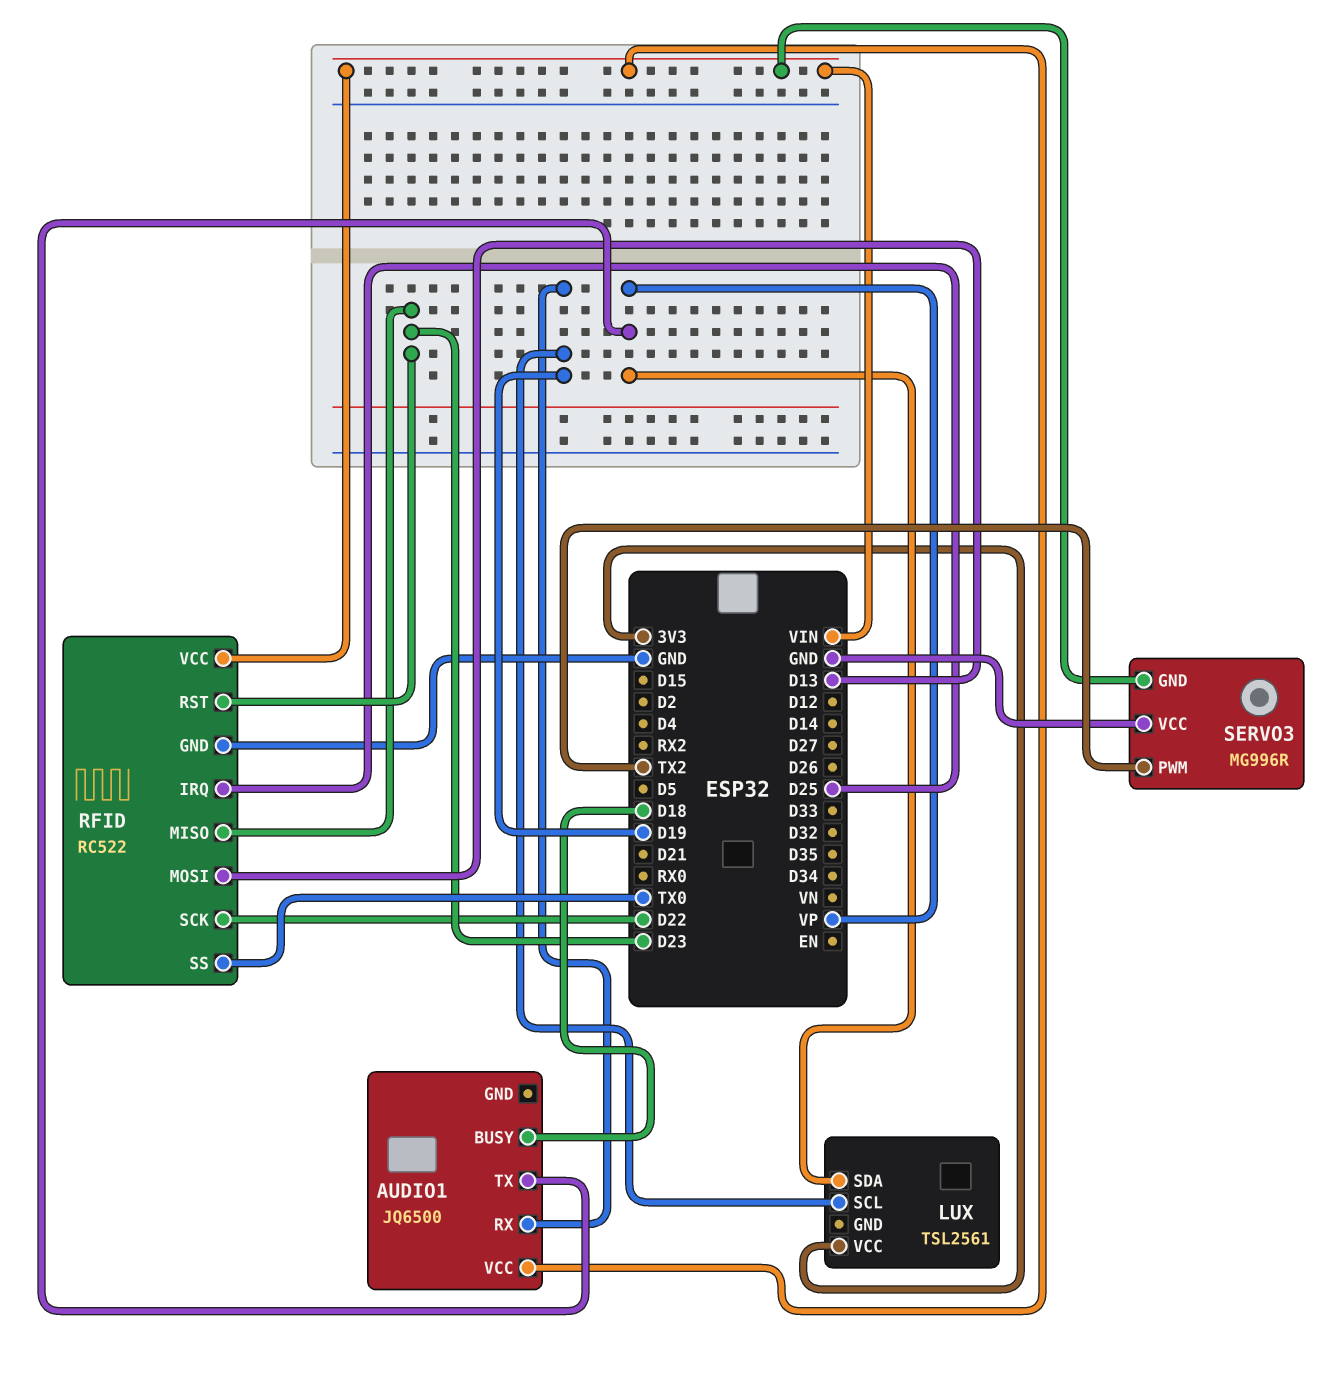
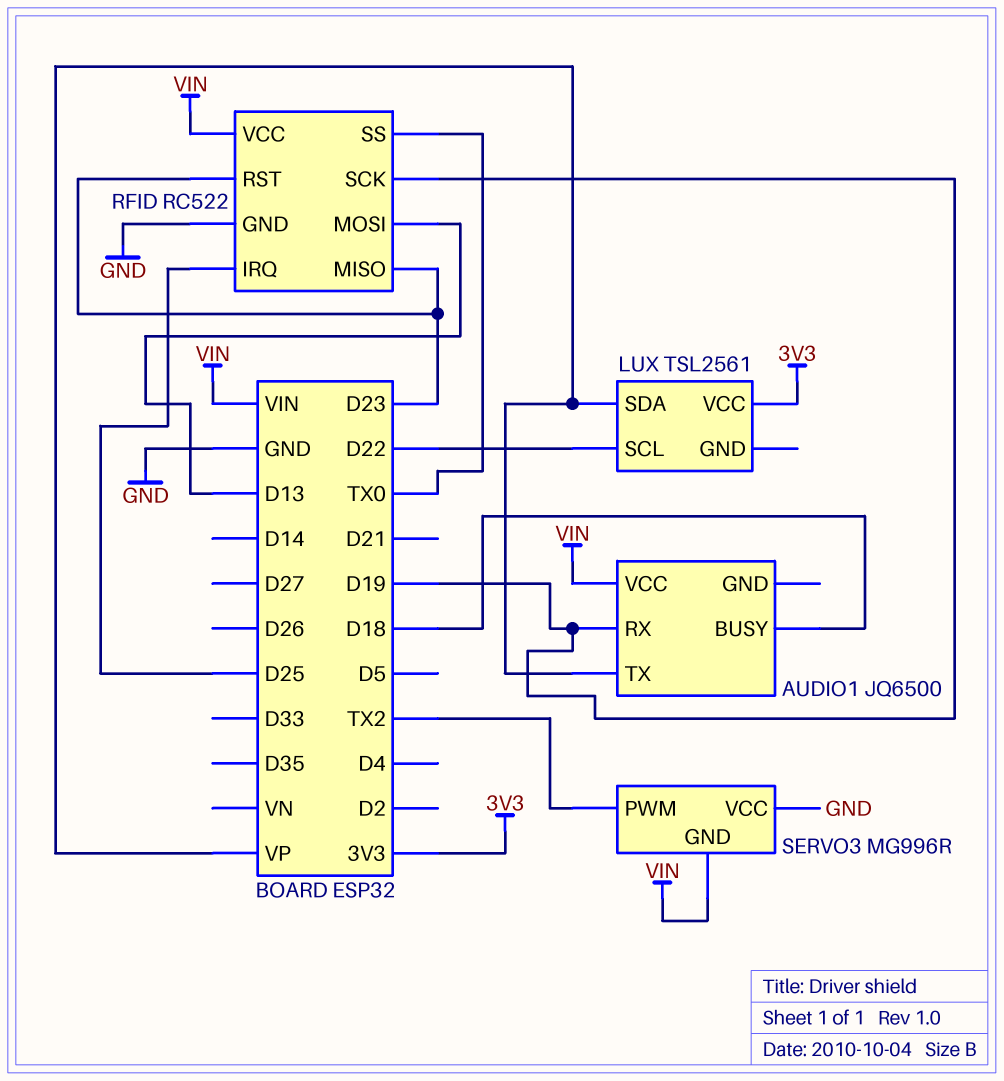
LUX pin SCL: D19 -> D22
RFID pin SCK: D22 -> D19

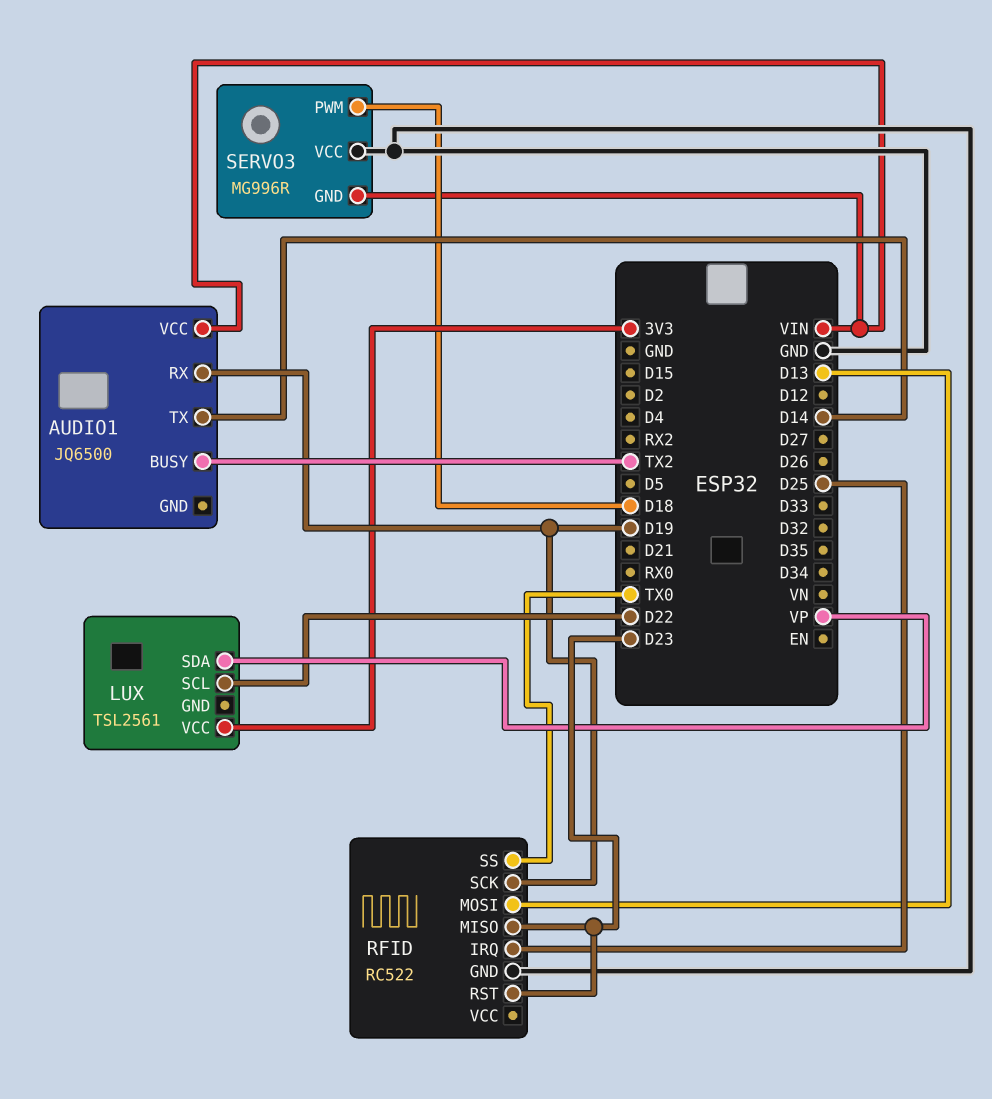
AUDIO1 pin BUSY: D18 -> TX2
AUDIO1 pin TX: VP -> D14
RFID pin VCC: VIN -> none
SERVO3 pin PWM: TX2 -> D18

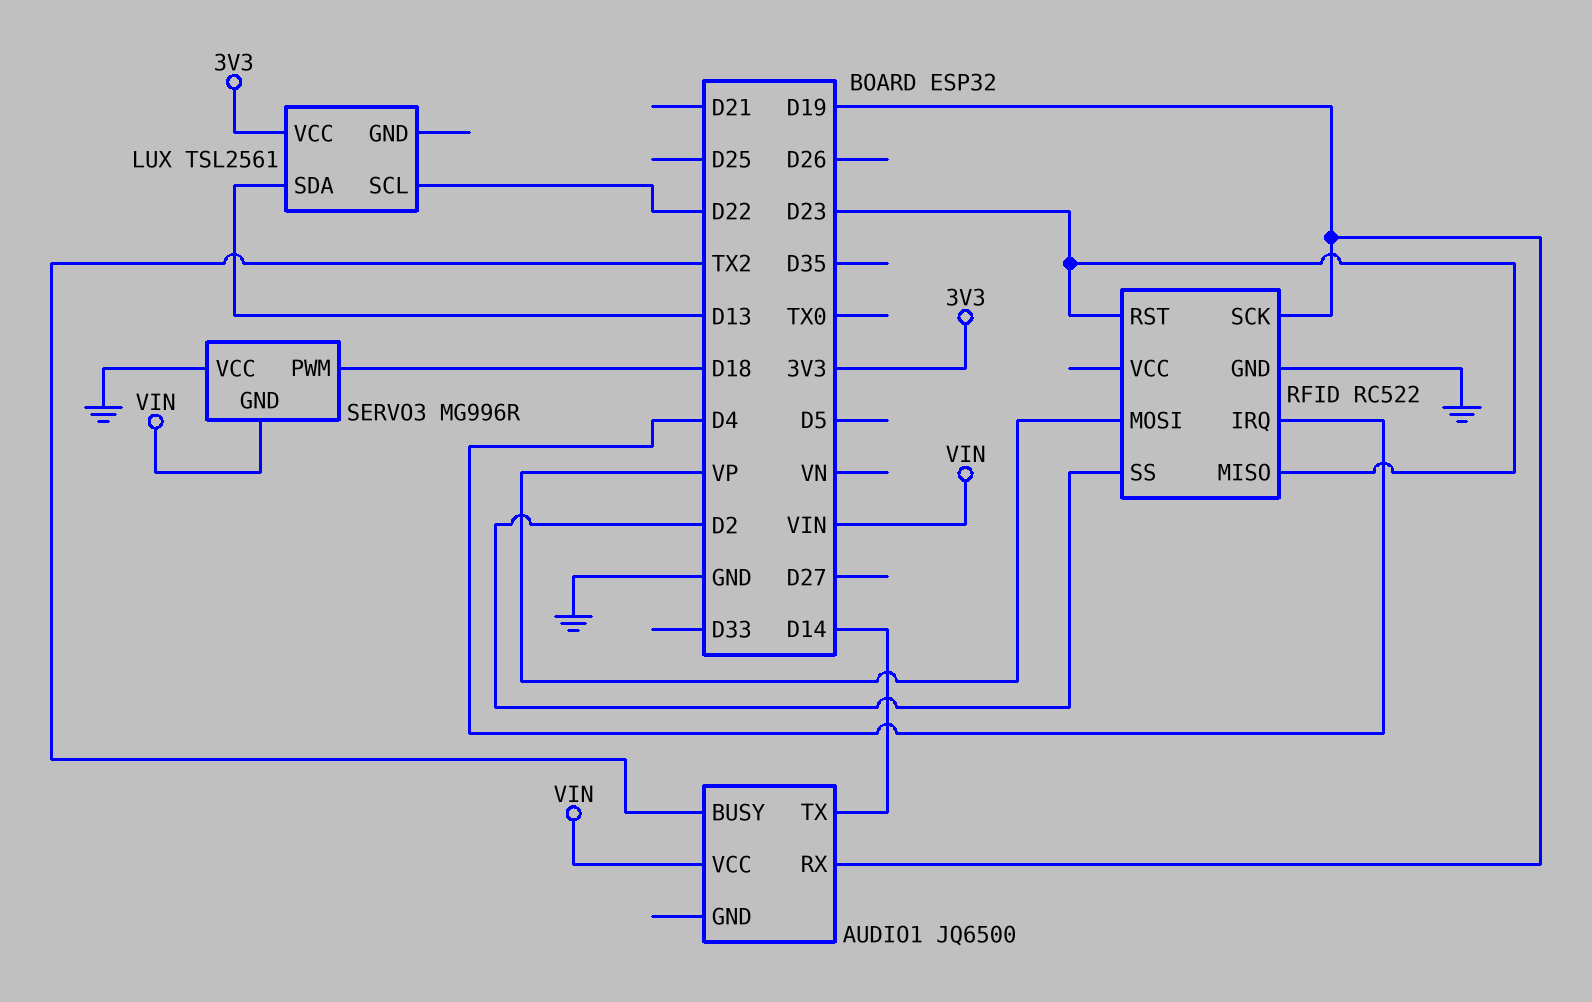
LUX pin SDA: VP -> D13
RFID pin IRQ: D25 -> D4
RFID pin MOSI: D13 -> VP
RFID pin SS: TX0 -> D2

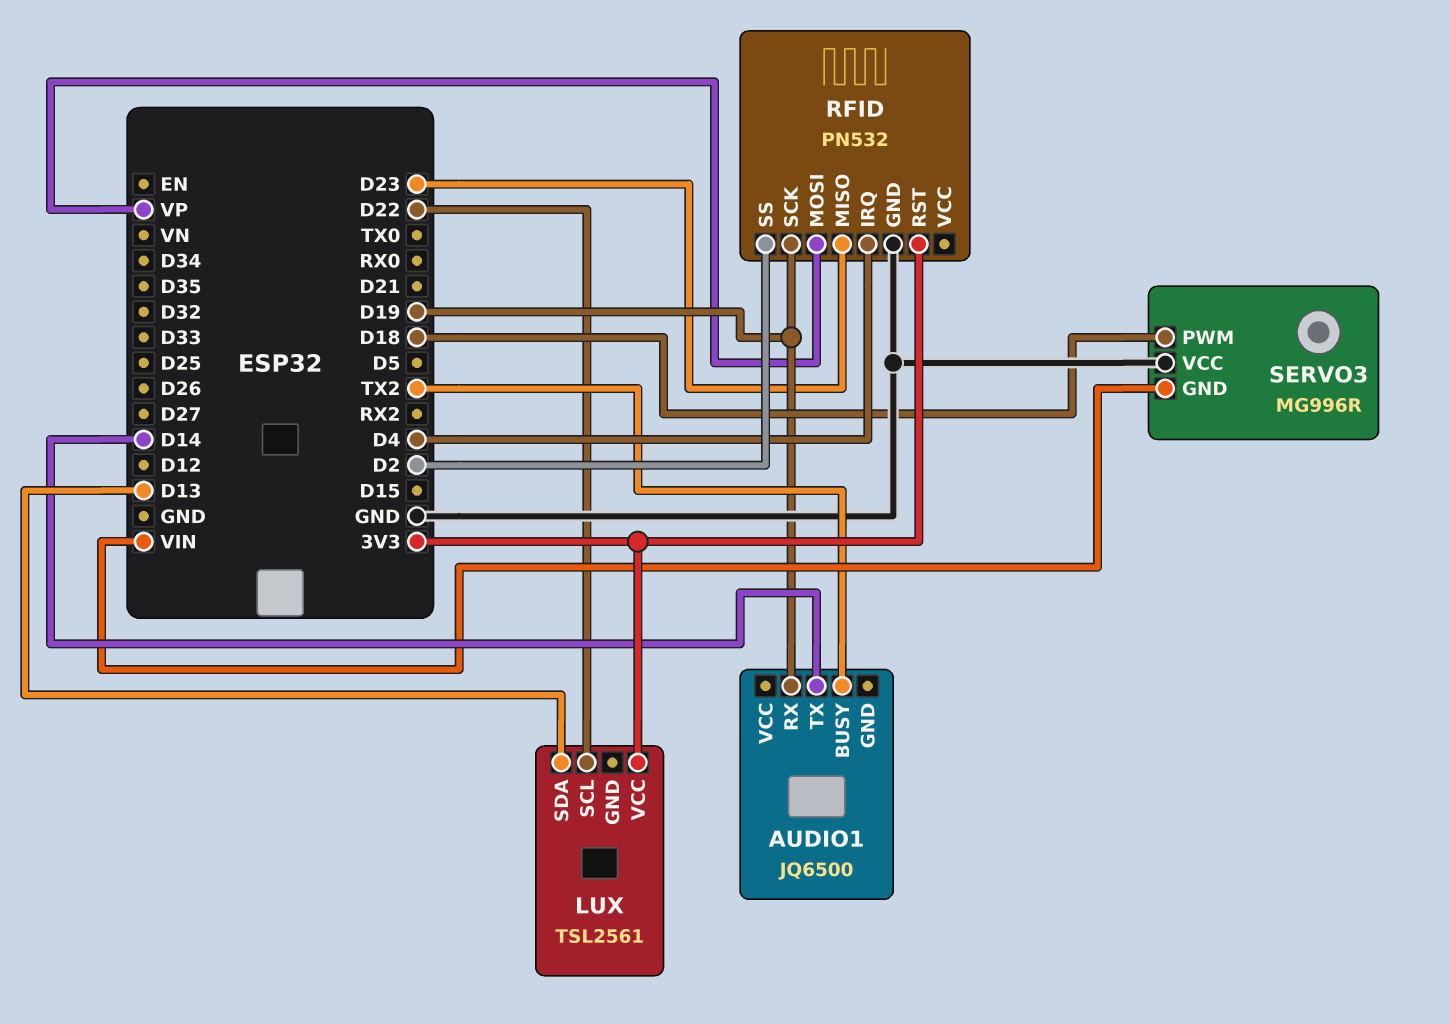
AUDIO1 pin VCC: VIN -> none
RFID: RC522 -> PN532
RFID pin RST: D23 -> 3V3

